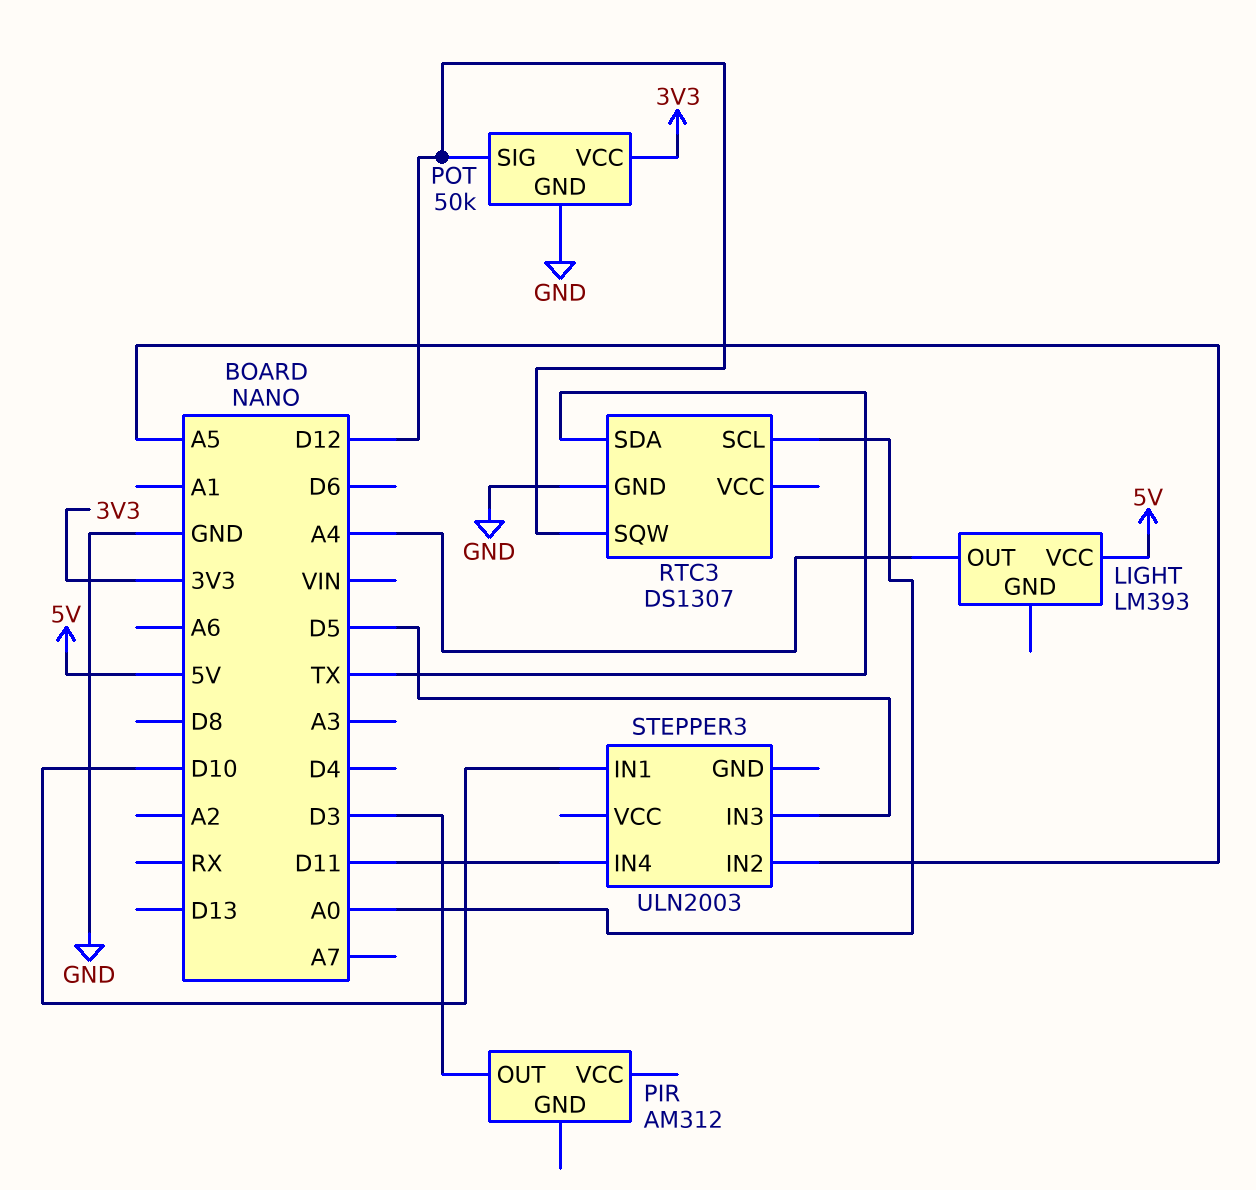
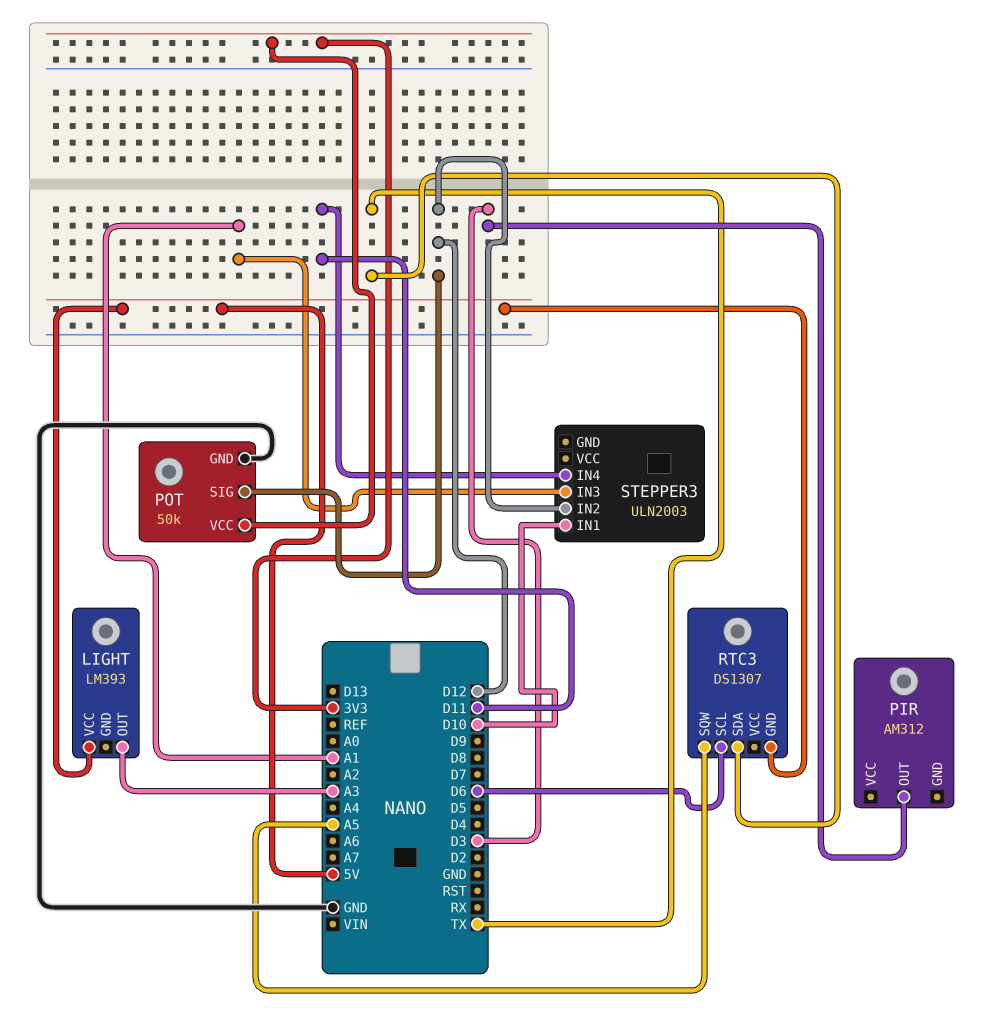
LIGHT pin OUT: A4 -> A3
RTC3 pin GND: GND -> 5V
RTC3 pin SCL: A0 -> D6
RTC3 pin SQW: D12 -> A5
STEPPER3 pin IN2: A5 -> D12
STEPPER3 pin IN3: D5 -> A1

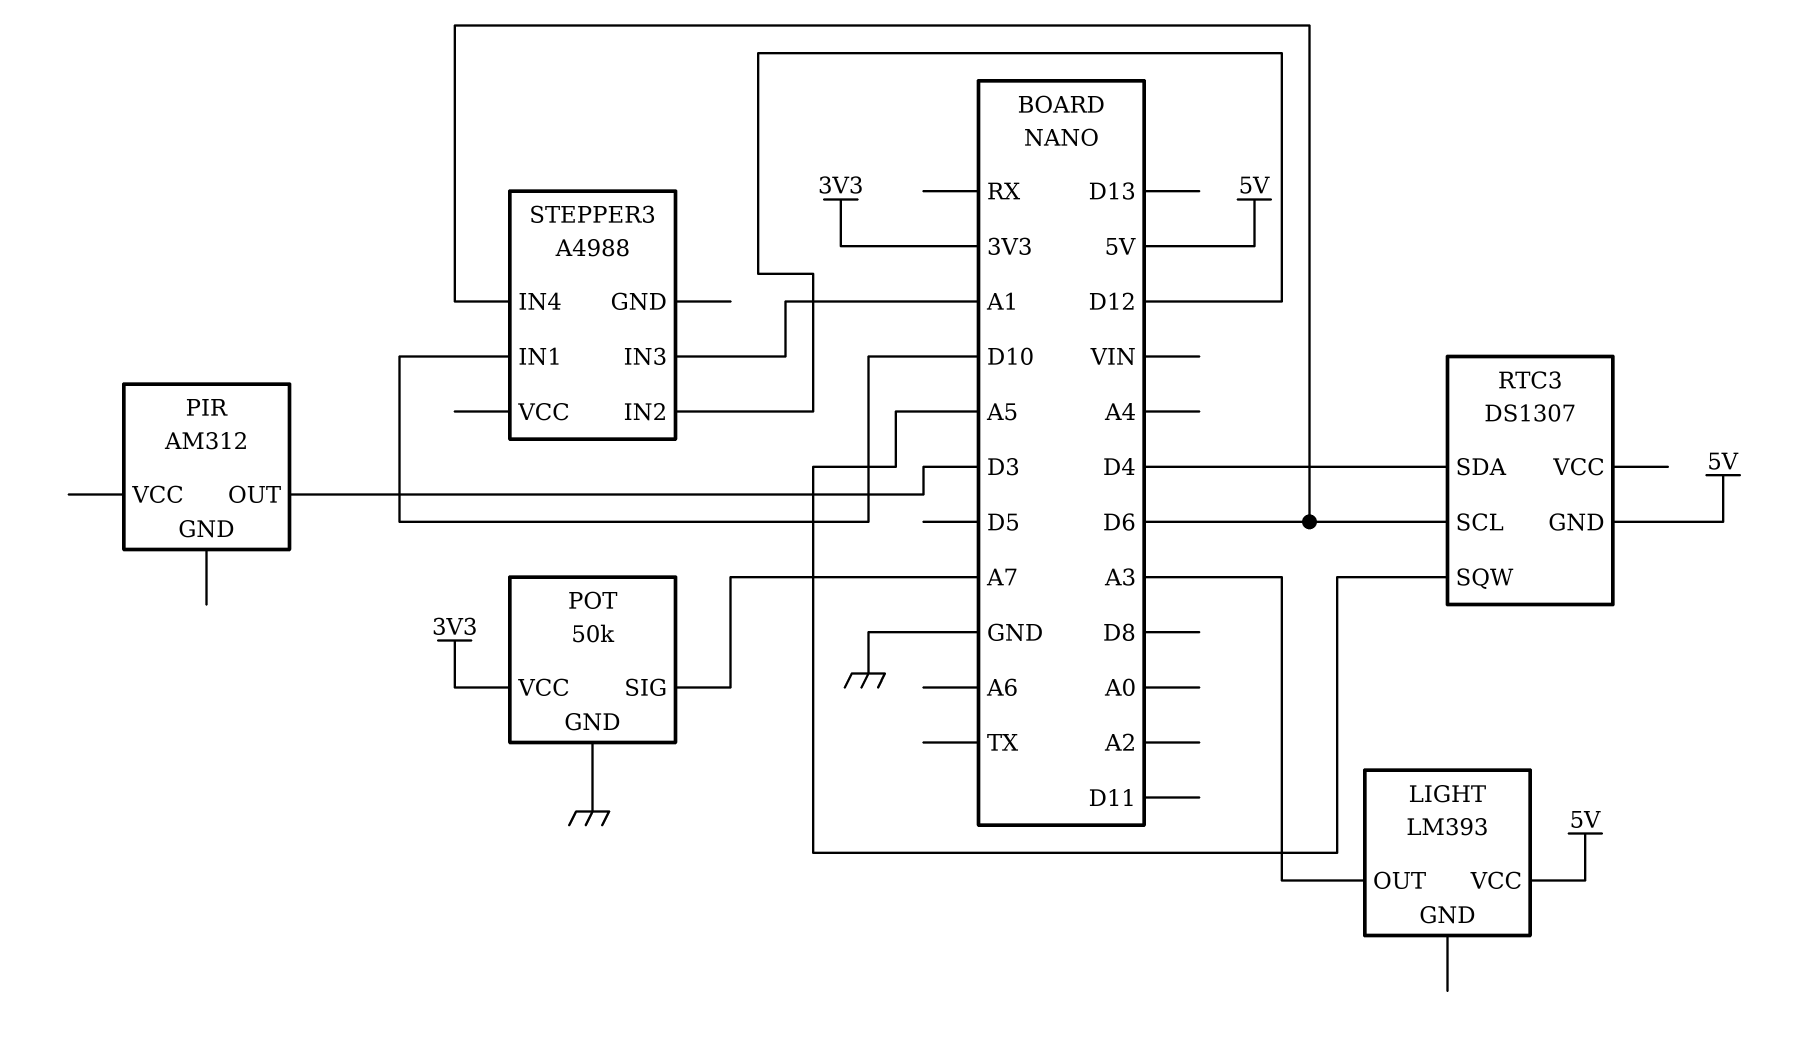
POT pin SIG: D12 -> A7
RTC3 pin SDA: TX -> D4
STEPPER3: ULN2003 -> A4988
STEPPER3 pin IN4: D11 -> D6

